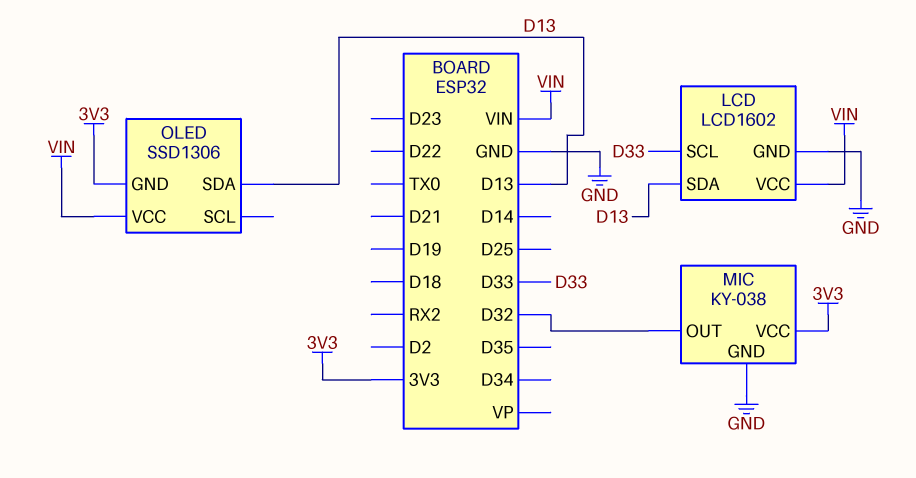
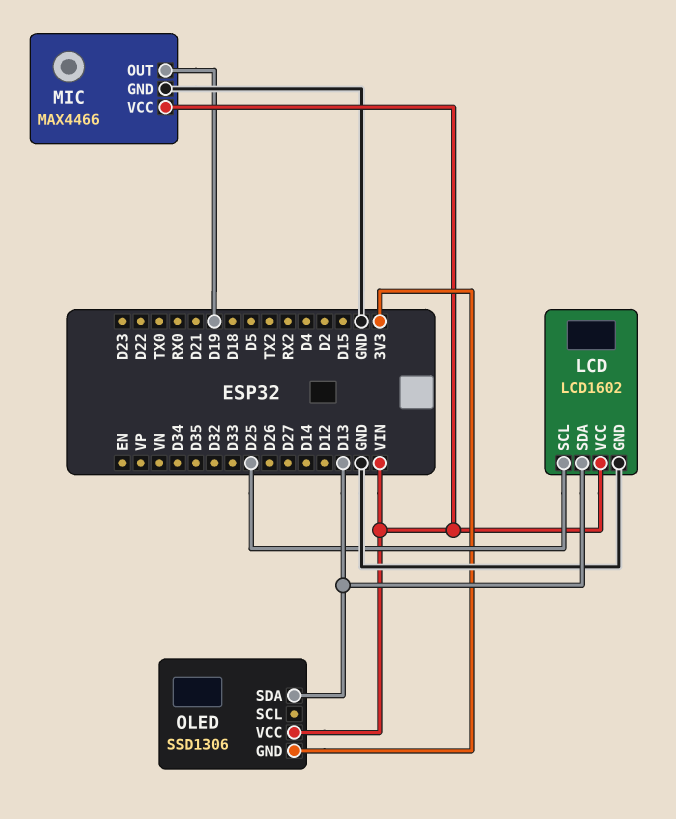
LCD pin SCL: D33 -> D25
MIC: KY-038 -> MAX4466
MIC pin OUT: D32 -> D19
MIC pin VCC: 3V3 -> VIN

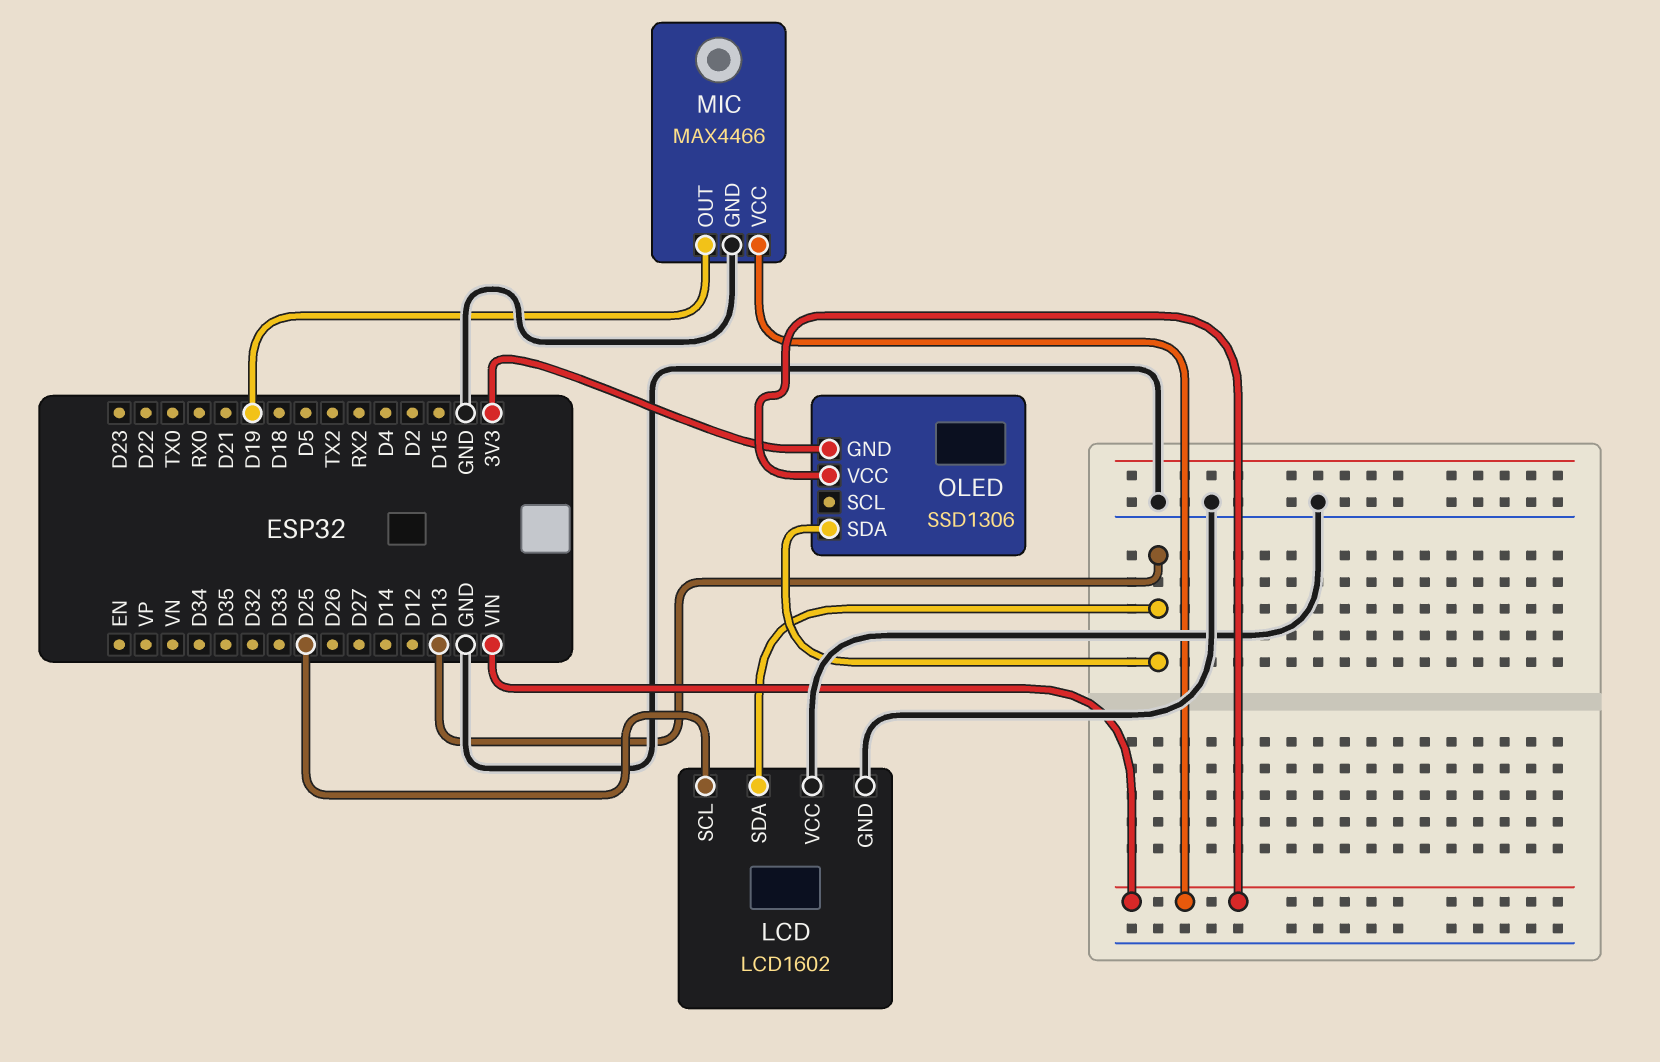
LCD pin VCC: VIN -> GND

